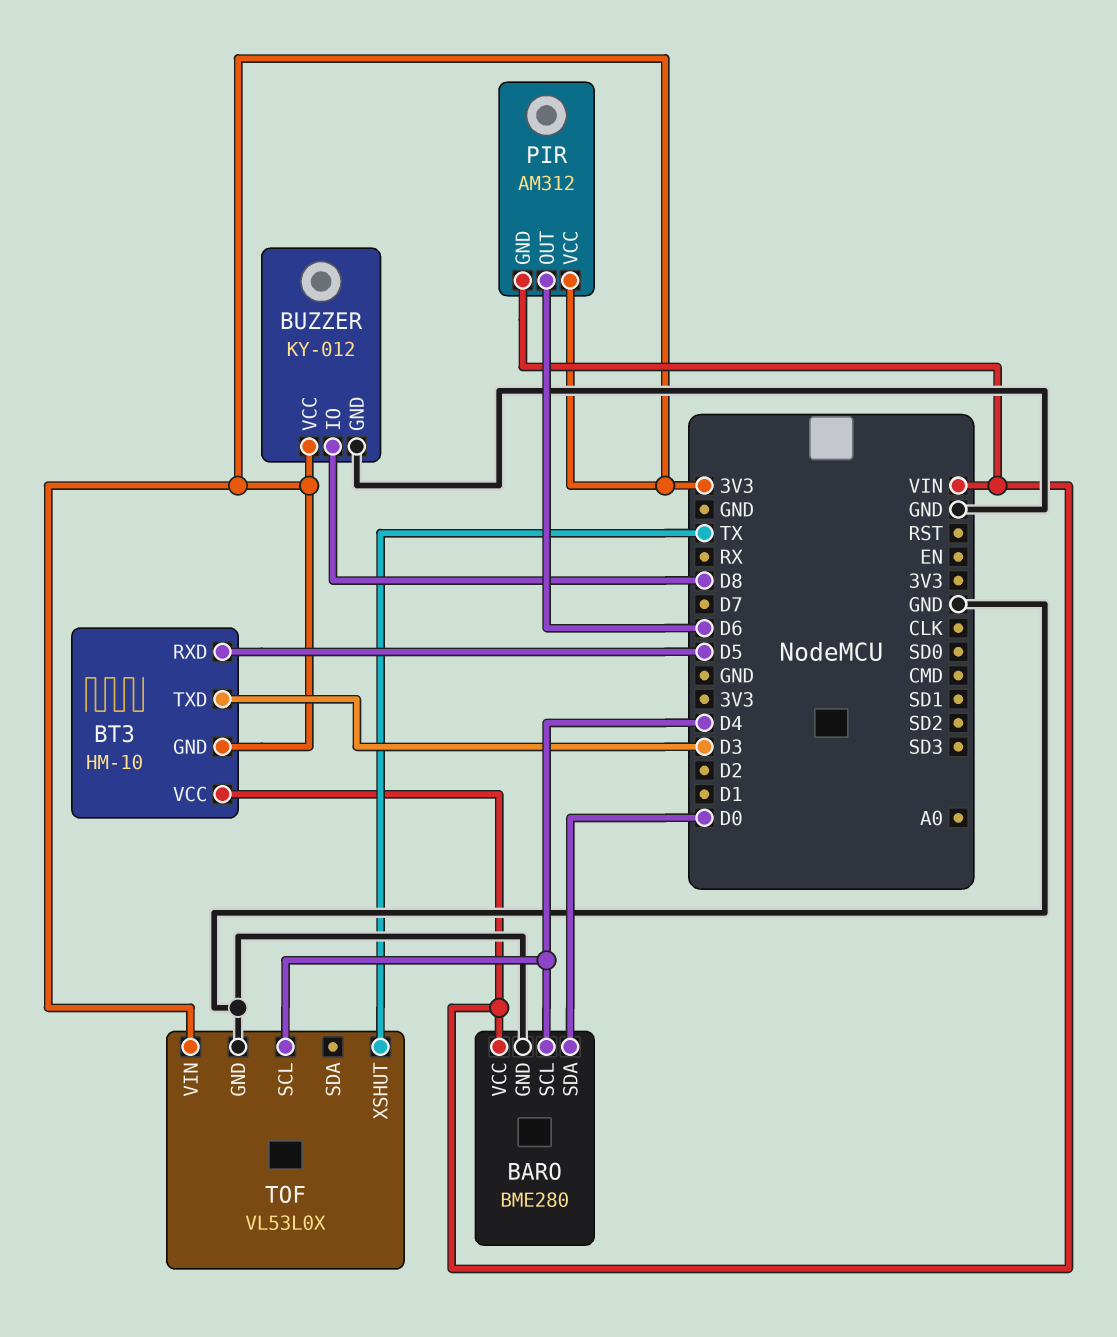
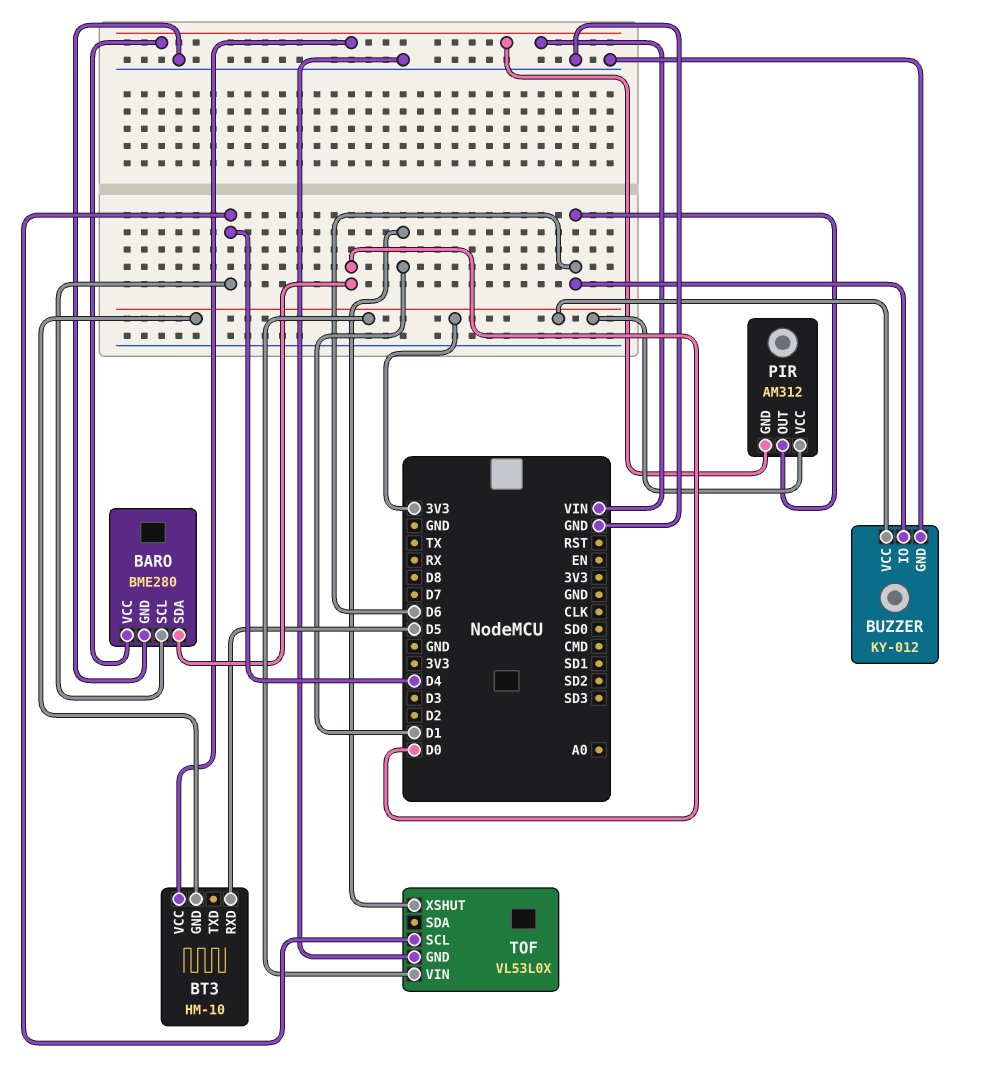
BT3 pin TXD: D3 -> none
BUZZER pin IO: D8 -> D6
TOF pin XSHUT: TX -> D1

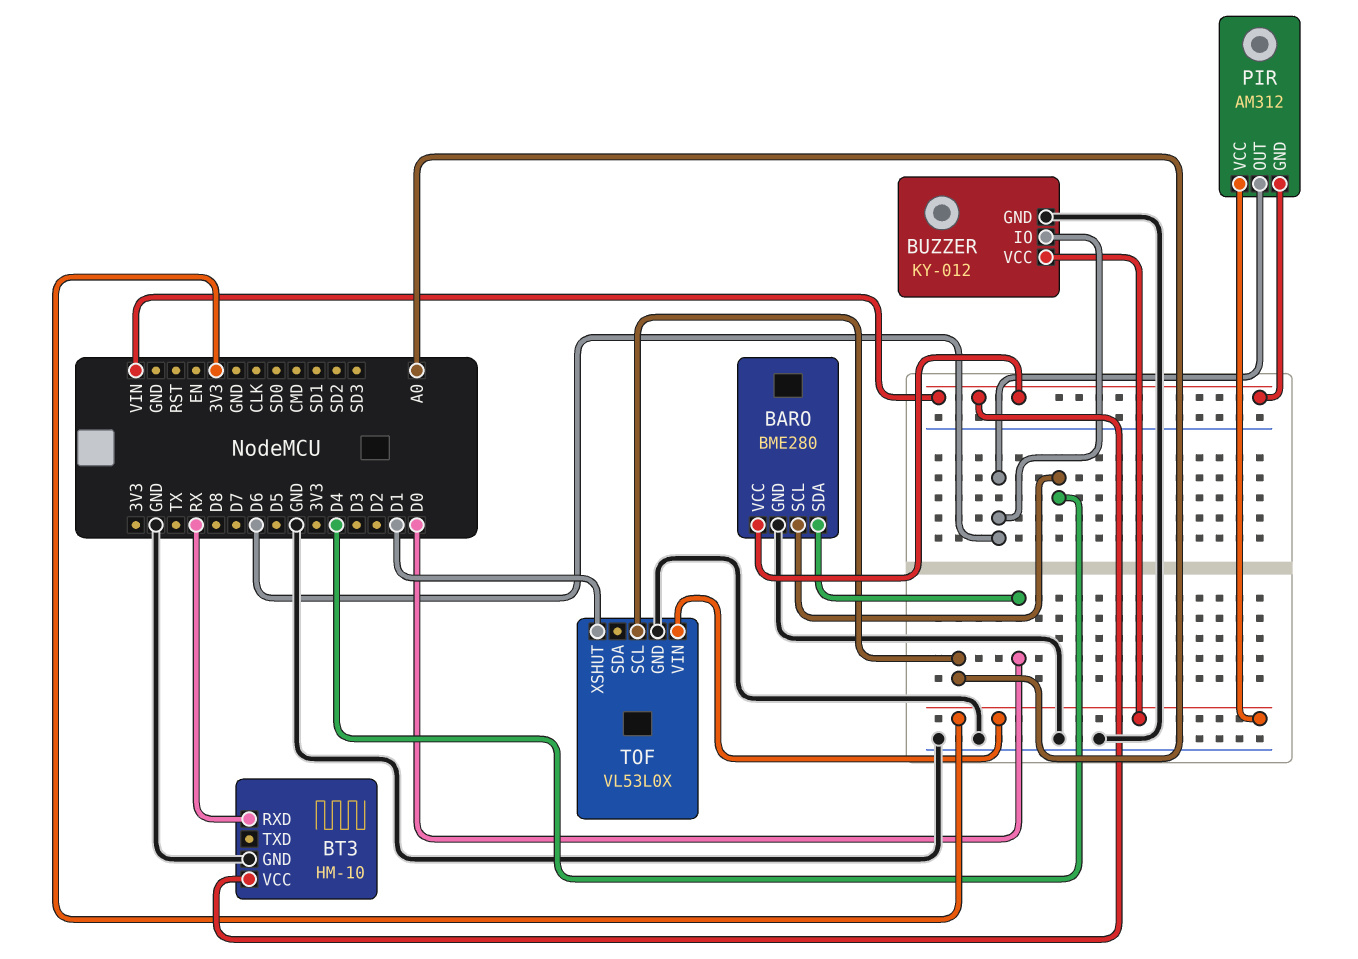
BT3 pin GND: 3V3 -> GND
BT3 pin RXD: D5 -> RX
TOF pin SCL: D4 -> A0

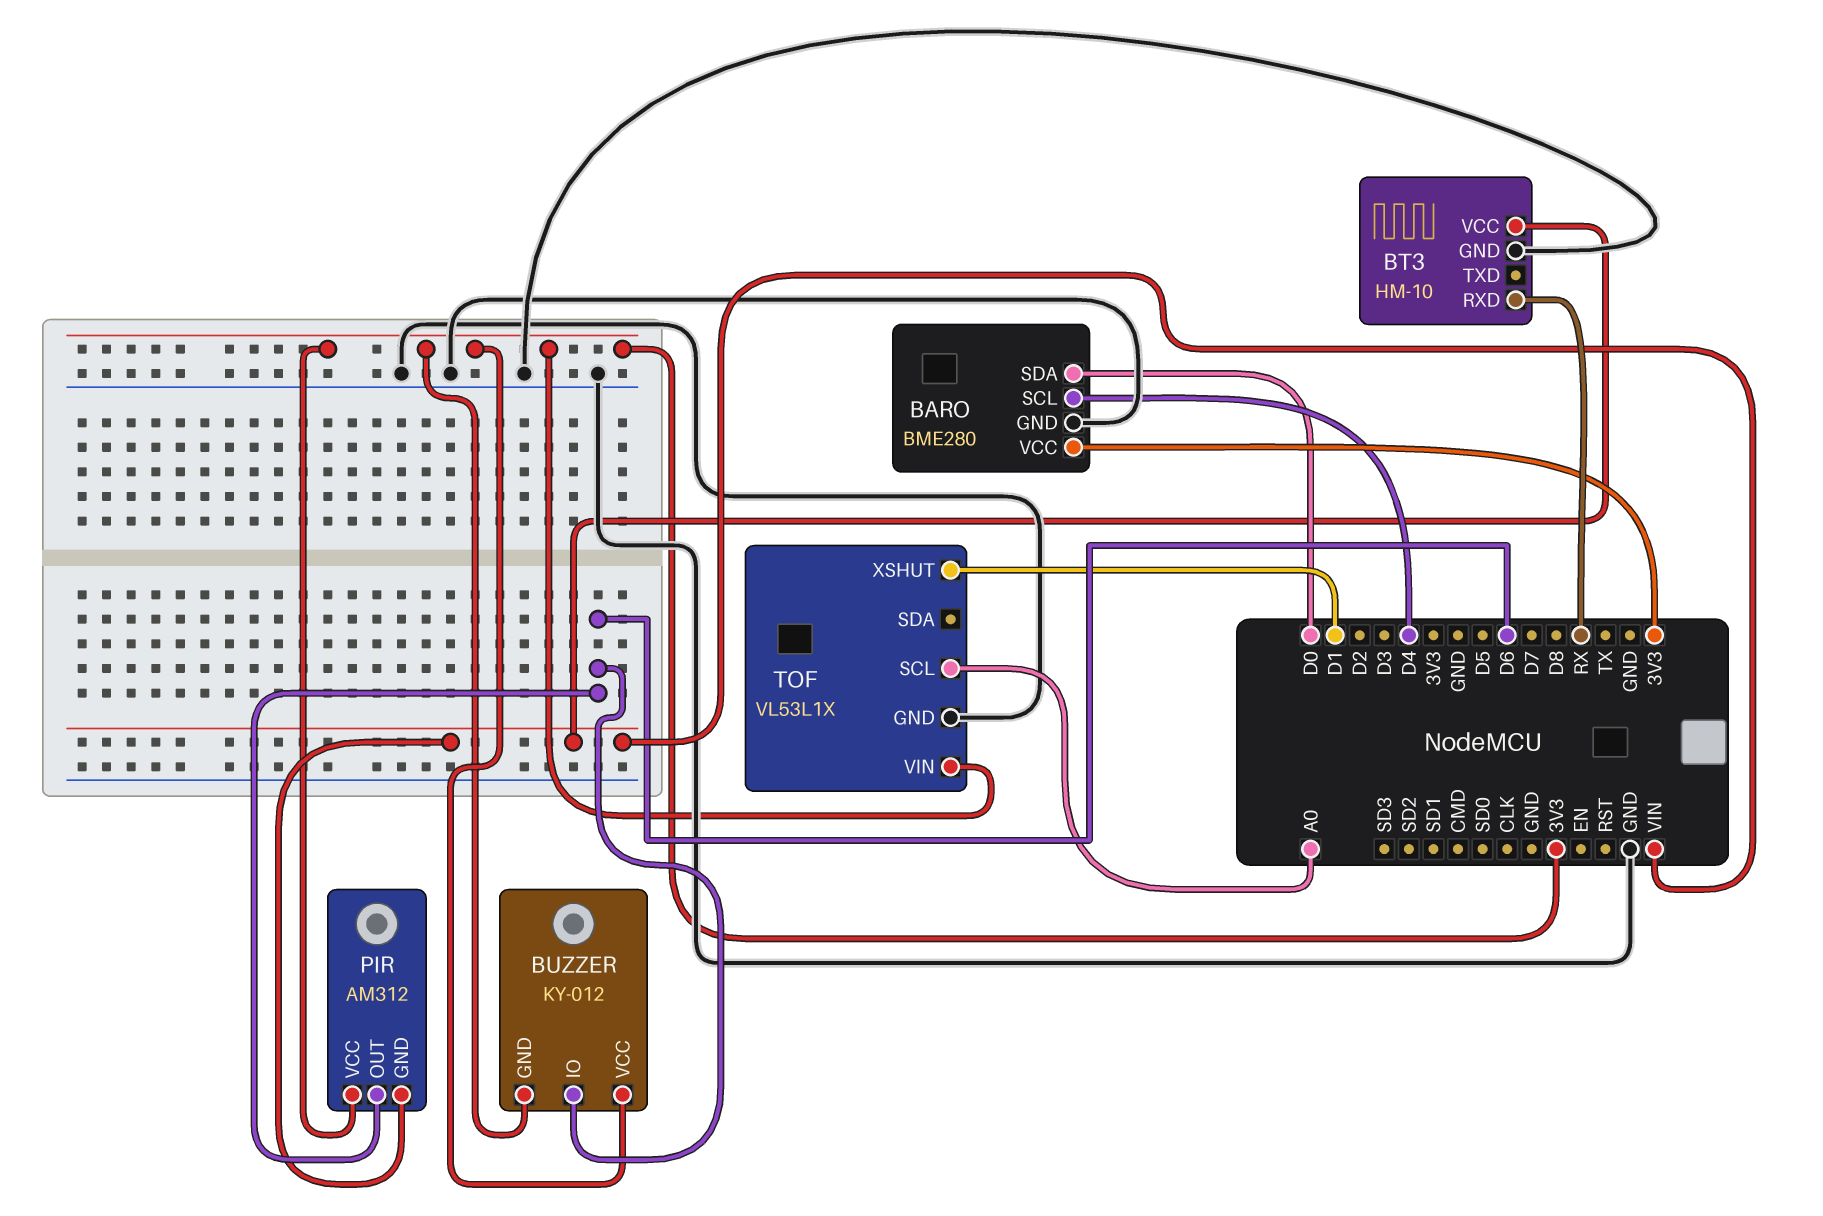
BARO pin VCC: VIN -> 3V3
BUZZER pin GND: GND -> 3V3
TOF: VL53L0X -> VL53L1X

